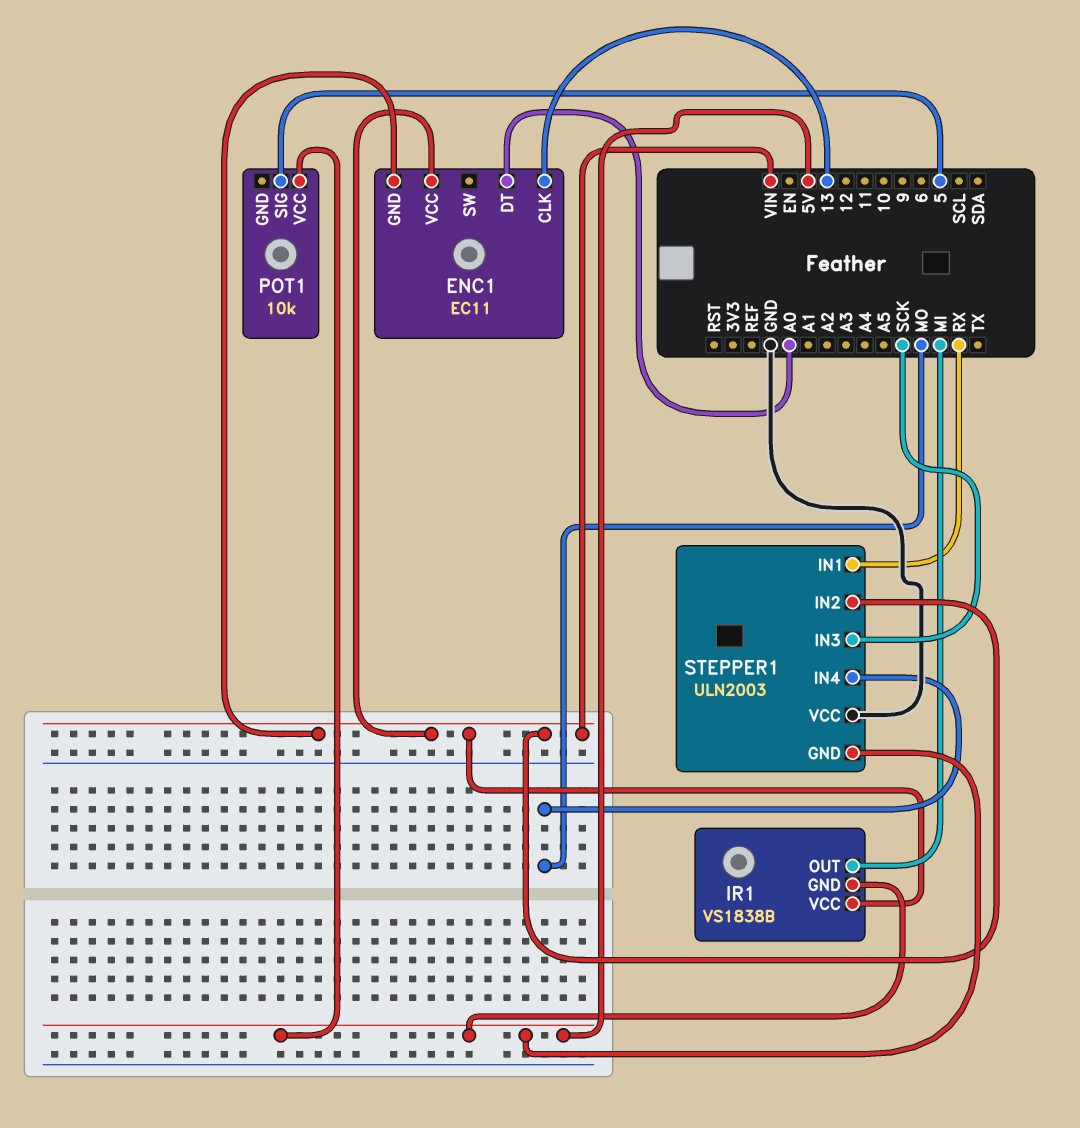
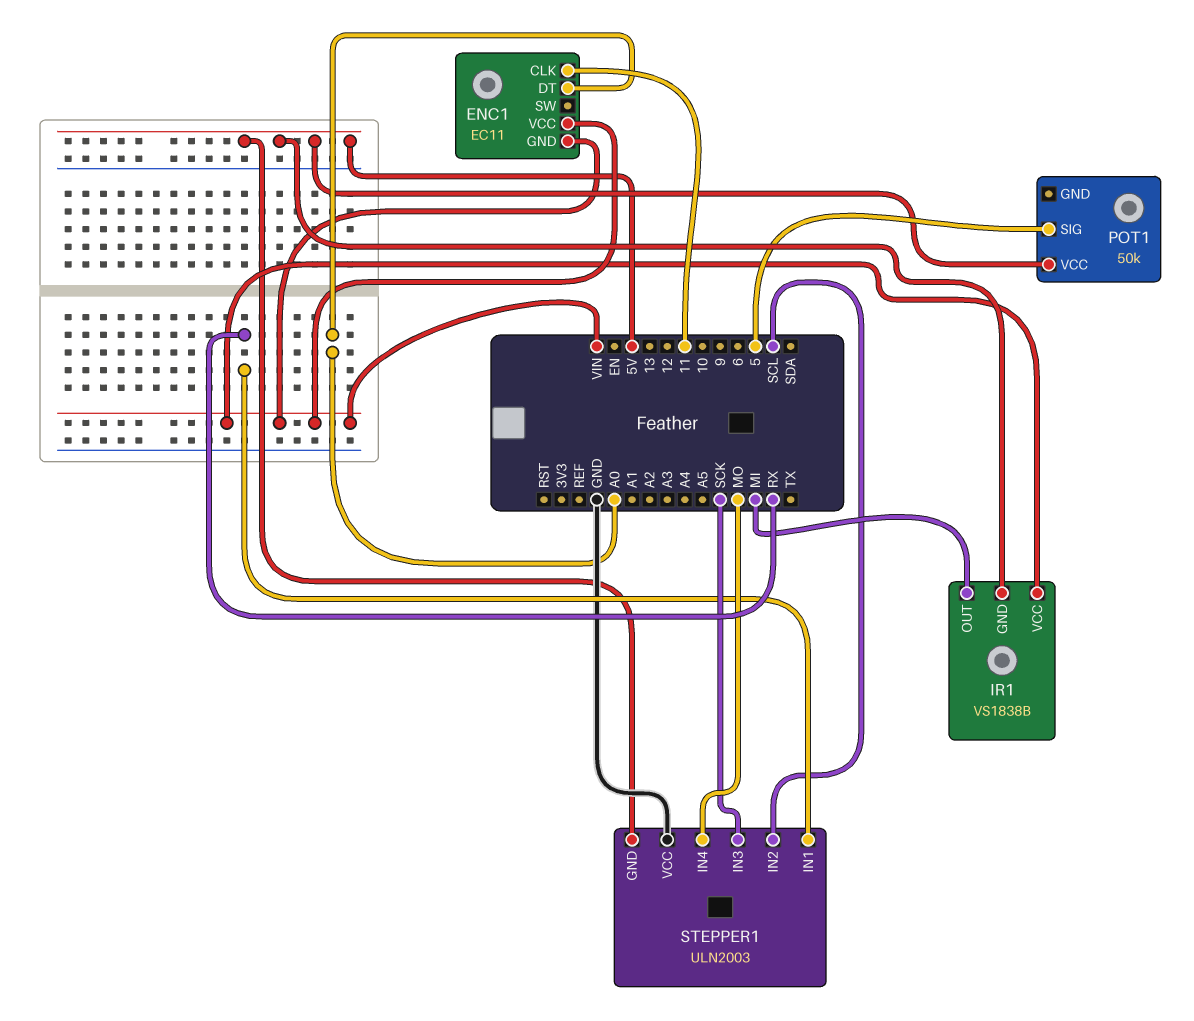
ENC1 pin CLK: 13 -> 11
POT1: 10k -> 50k
STEPPER1 pin IN2: VIN -> SCL

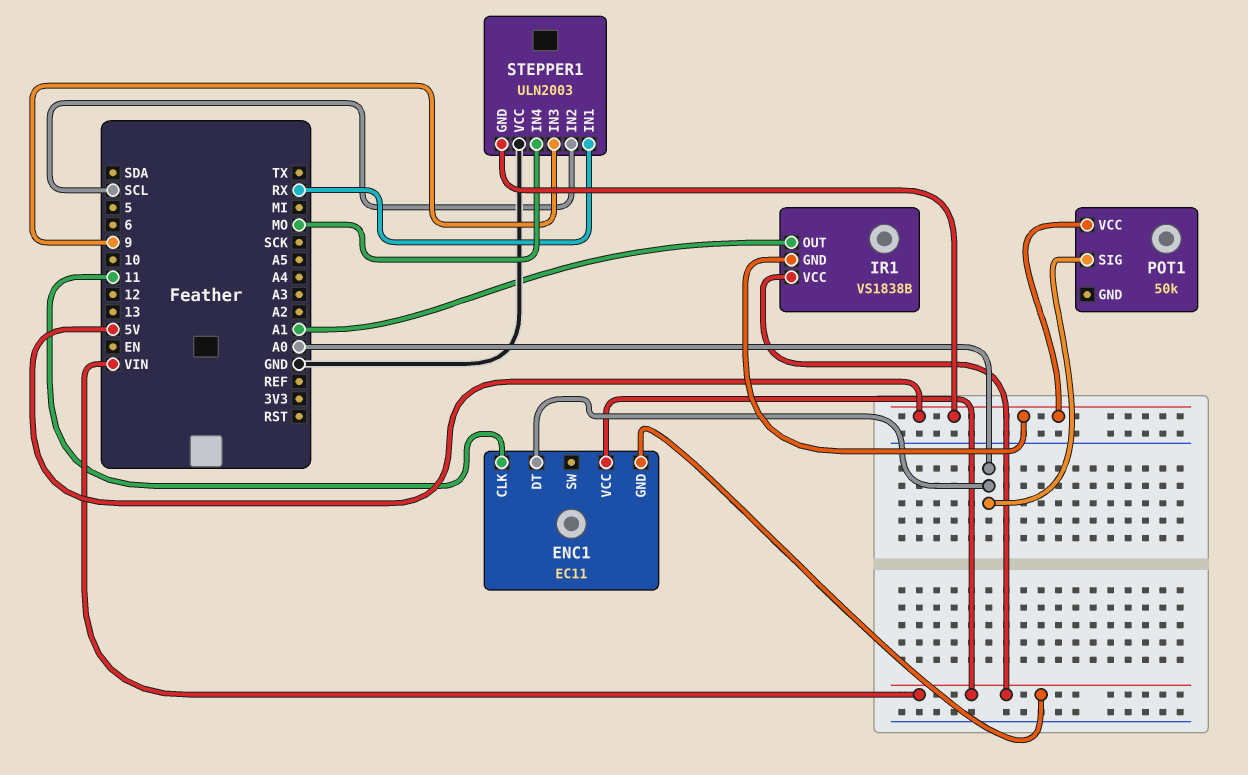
IR1 pin OUT: MI -> A1
POT1 pin SIG: 5 -> A0
STEPPER1 pin IN3: SCK -> 9

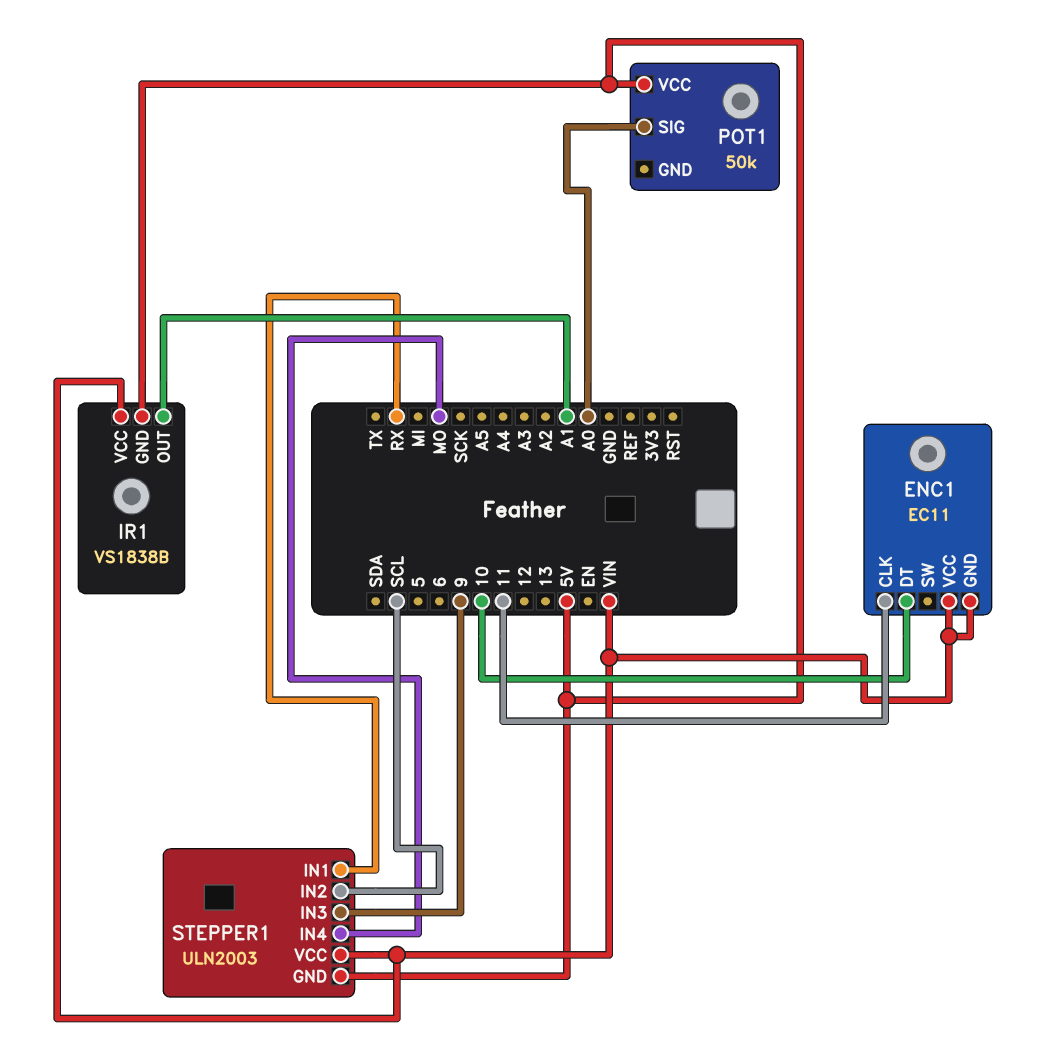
ENC1 pin DT: A0 -> 10
STEPPER1 pin VCC: GND -> VIN

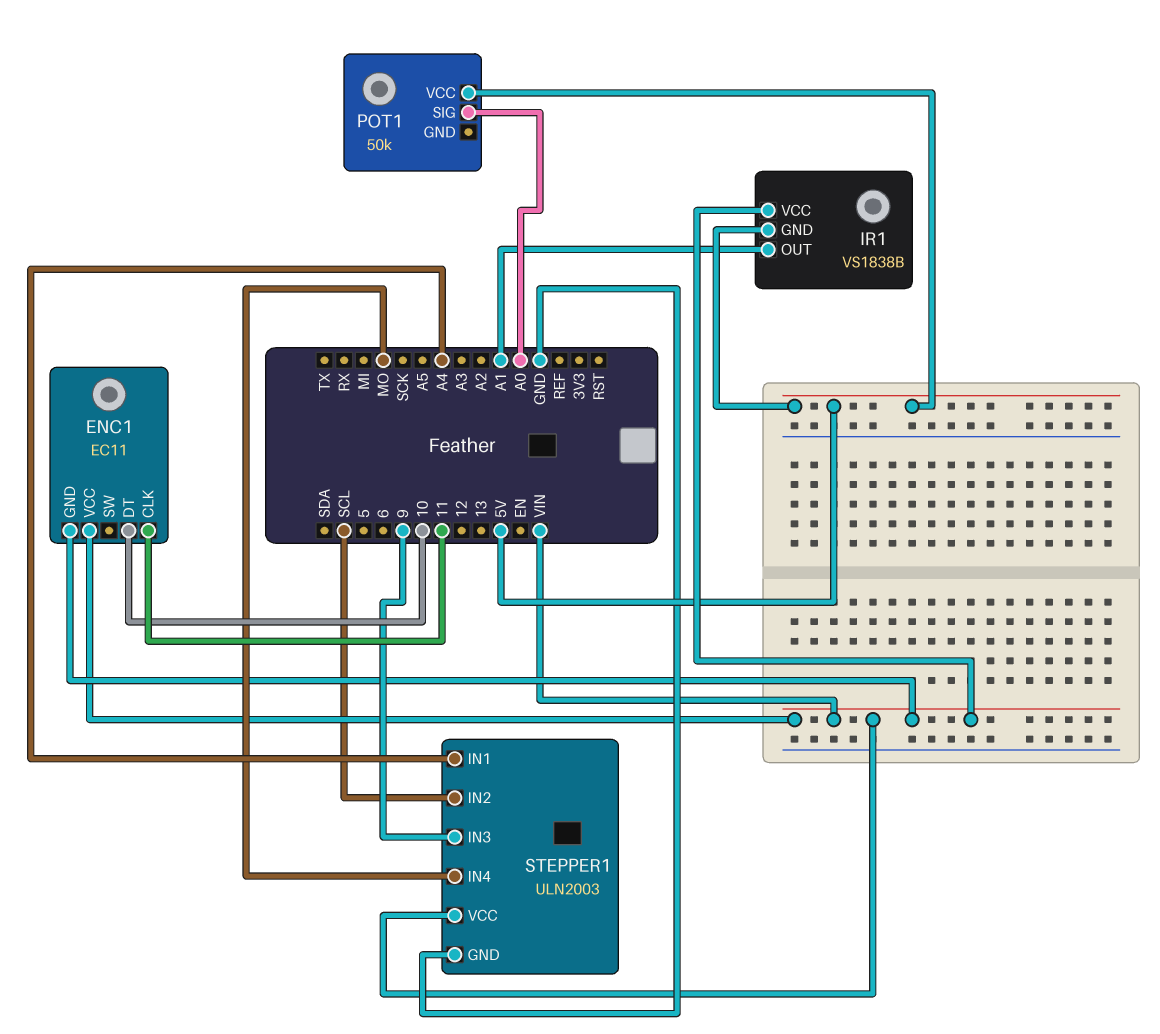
STEPPER1 pin GND: 5V -> GND
STEPPER1 pin IN1: RX -> A4

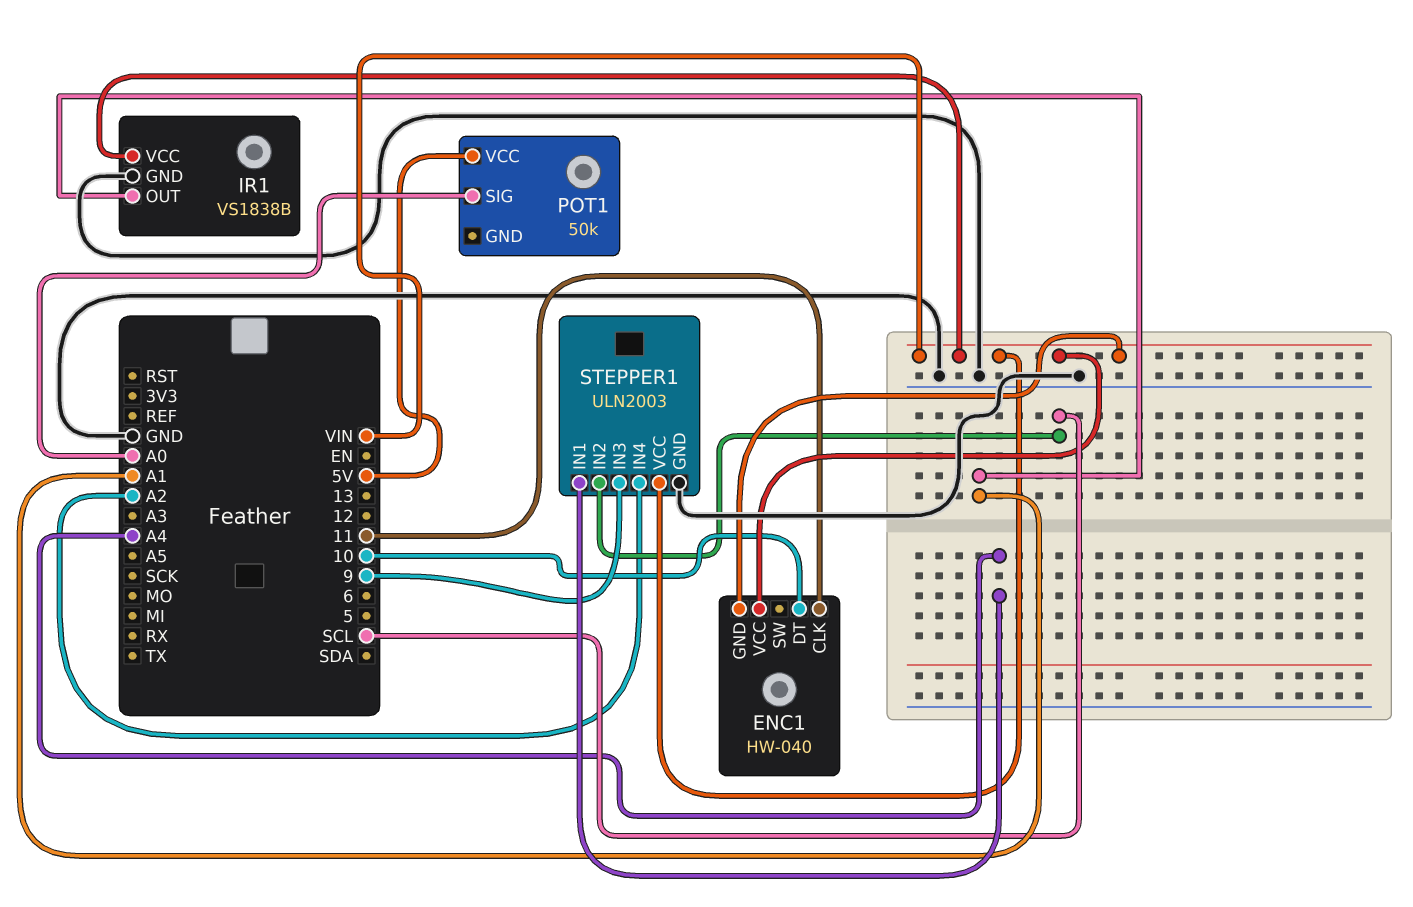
ENC1: EC11 -> HW-040
IR1 pin GND: 5V -> GND
STEPPER1 pin IN4: MO -> A2

